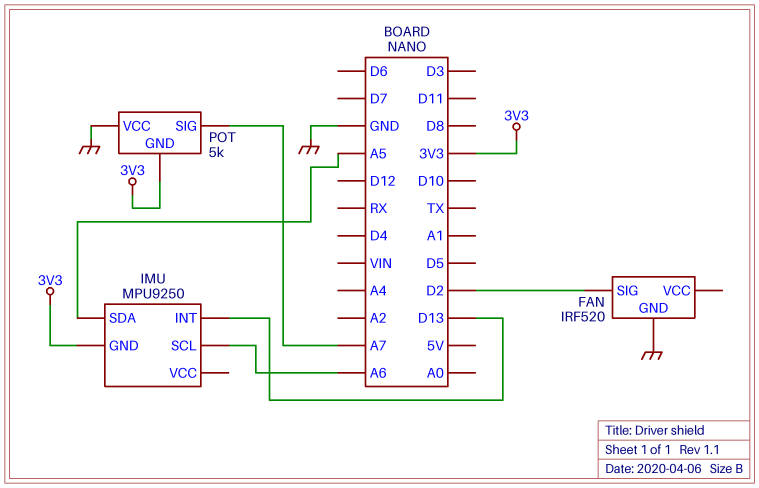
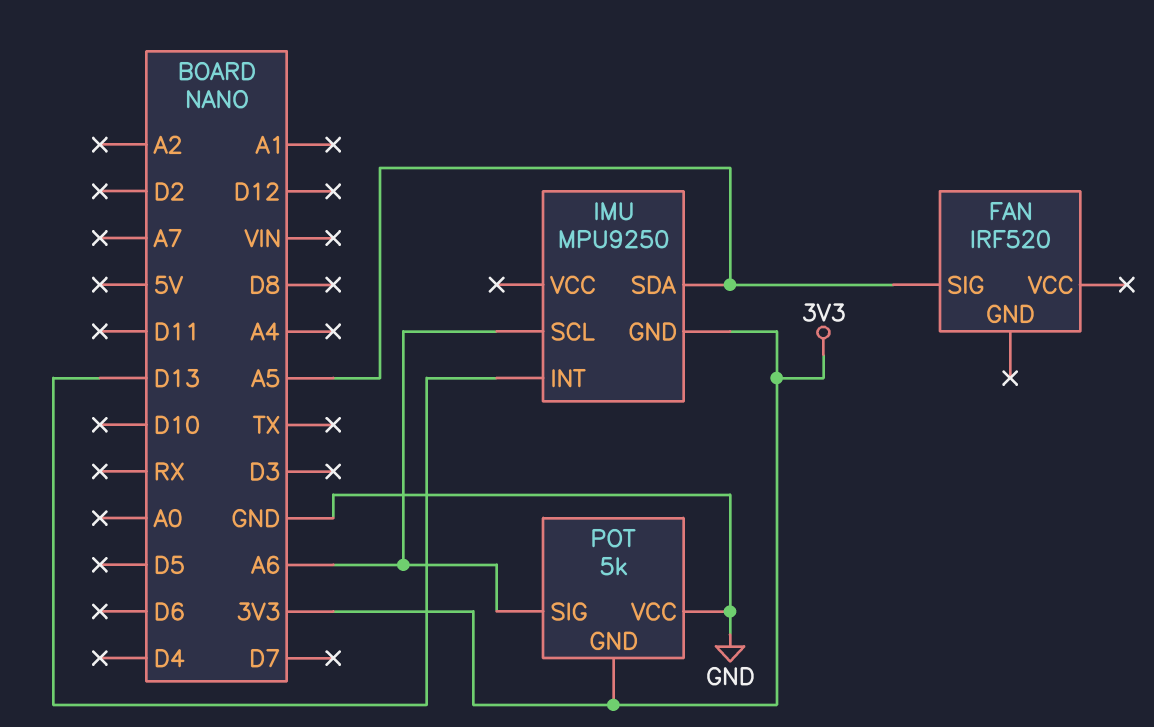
FAN pin GND: GND -> none
FAN pin SIG: D2 -> A5
POT pin SIG: A7 -> A6

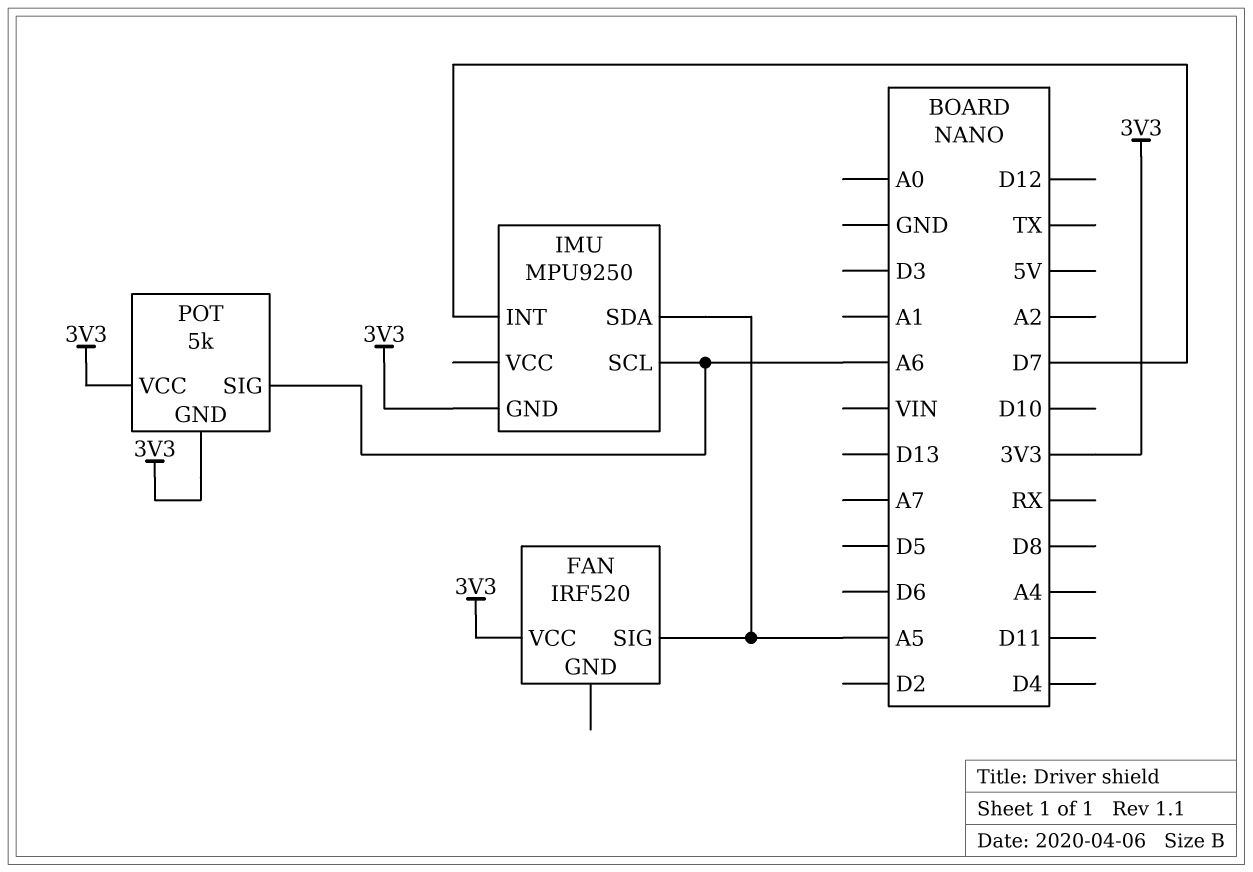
FAN pin VCC: none -> 3V3
IMU pin INT: D13 -> D7
POT pin VCC: GND -> 3V3

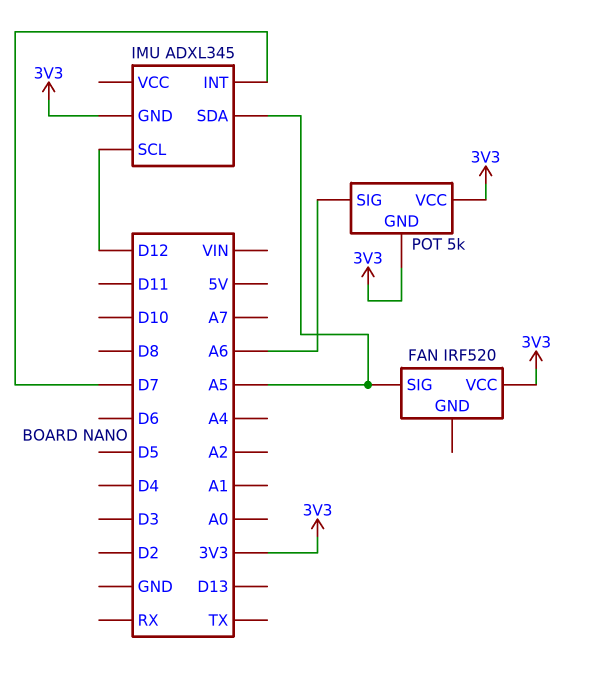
IMU: MPU9250 -> ADXL345
IMU pin SCL: A6 -> D12

